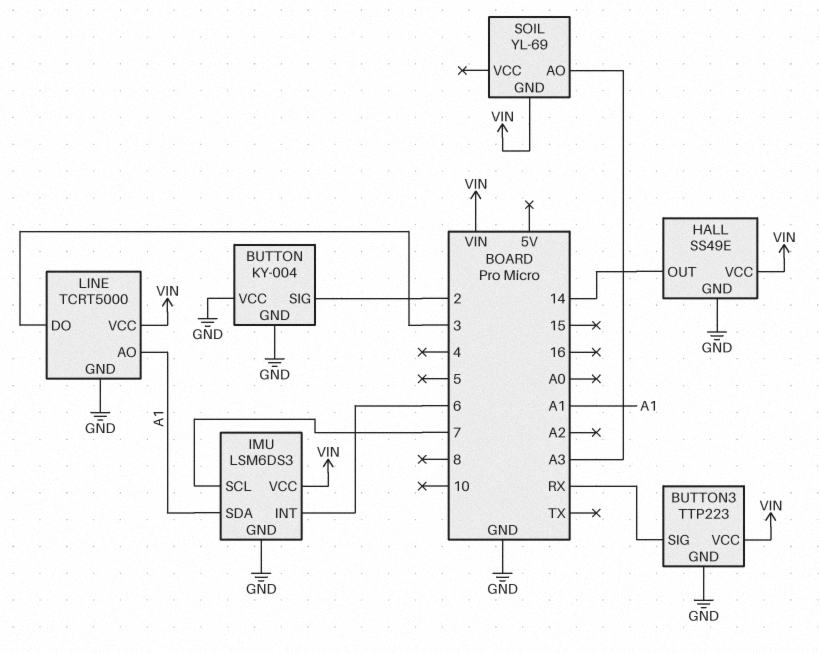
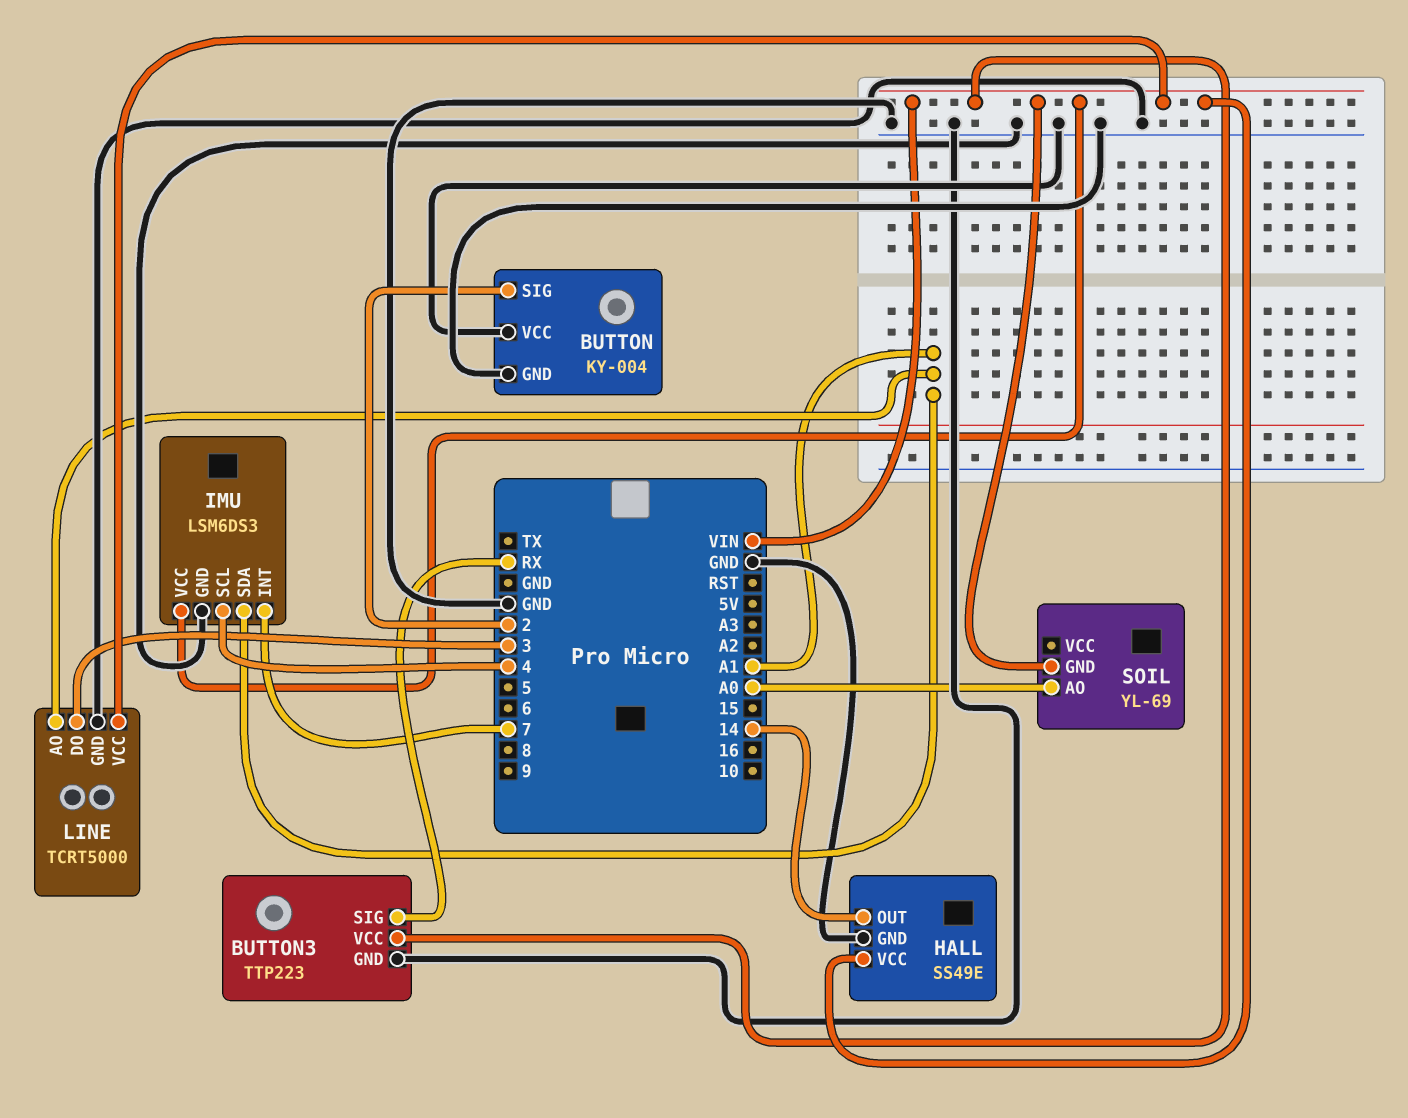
IMU pin INT: 6 -> 7
IMU pin SCL: 7 -> 4
SOIL pin AO: A3 -> A0

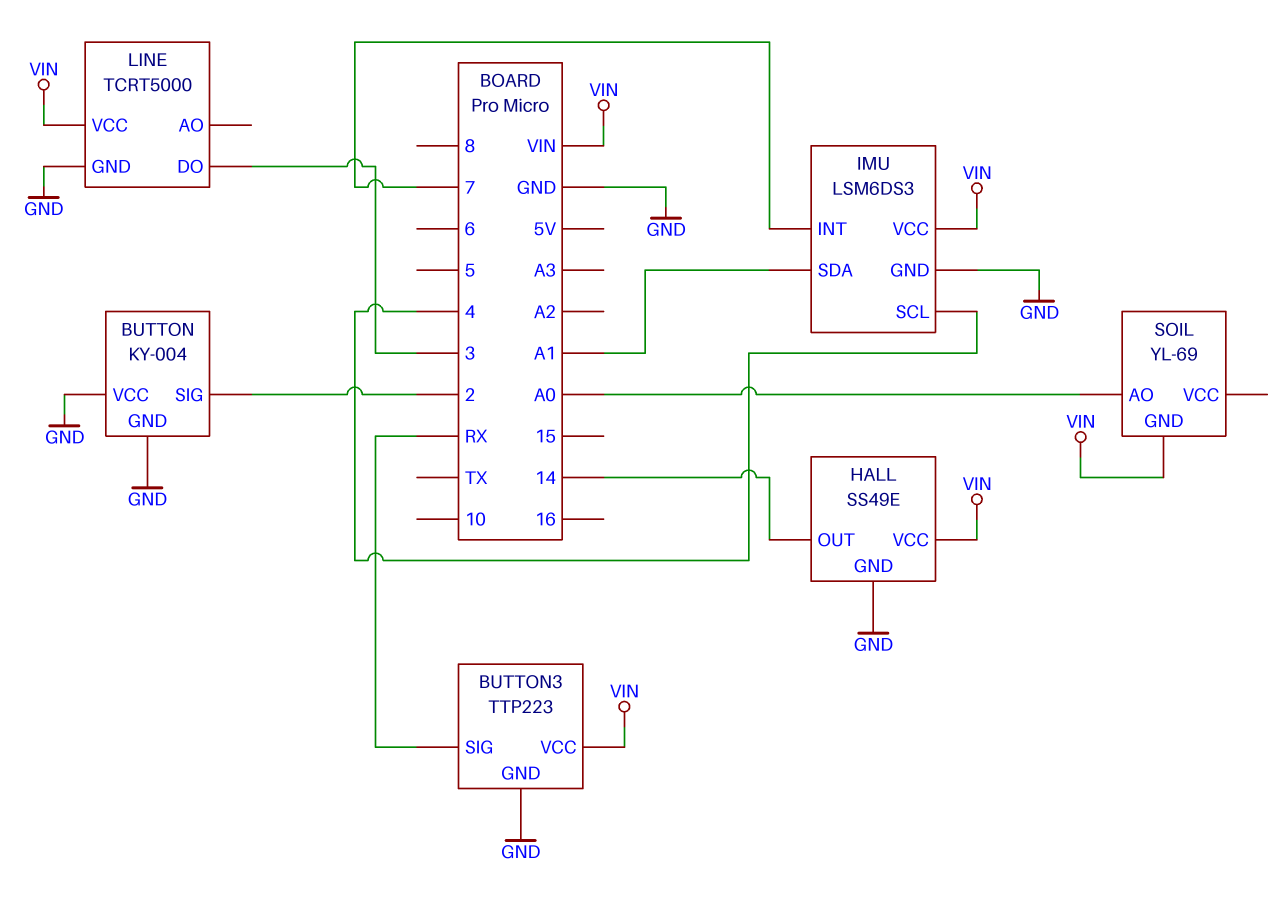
LINE pin AO: A1 -> none

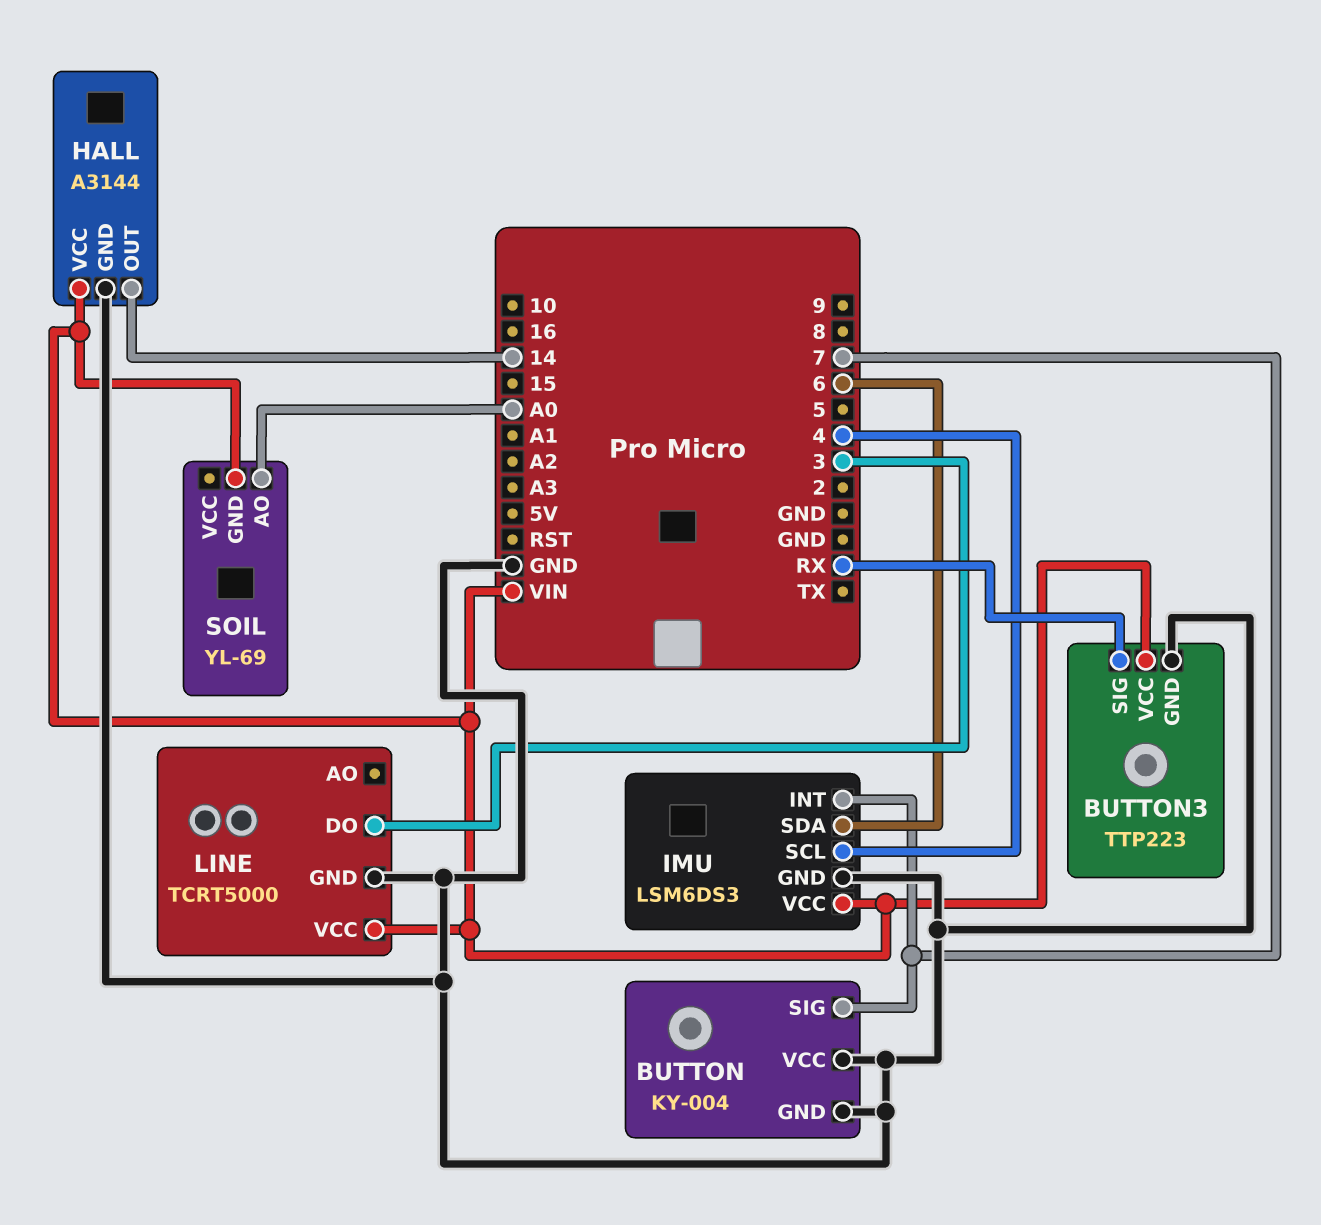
BUTTON pin SIG: 2 -> 7
HALL: SS49E -> A3144
IMU pin SDA: A1 -> 6

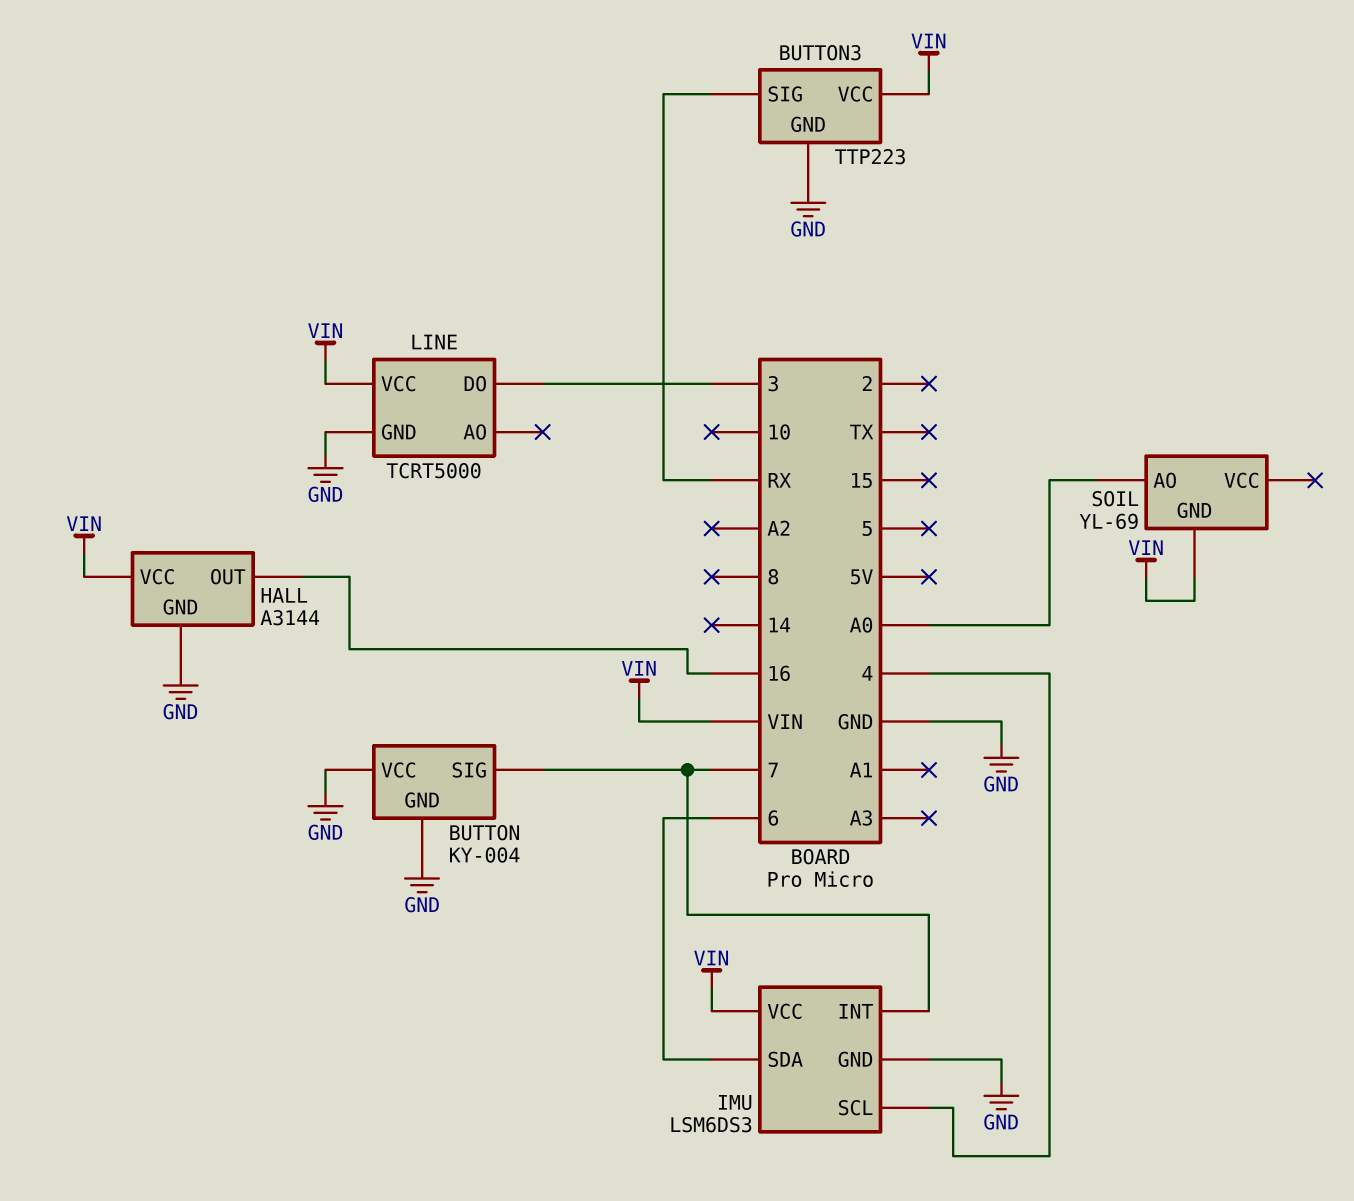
HALL pin OUT: 14 -> 16

